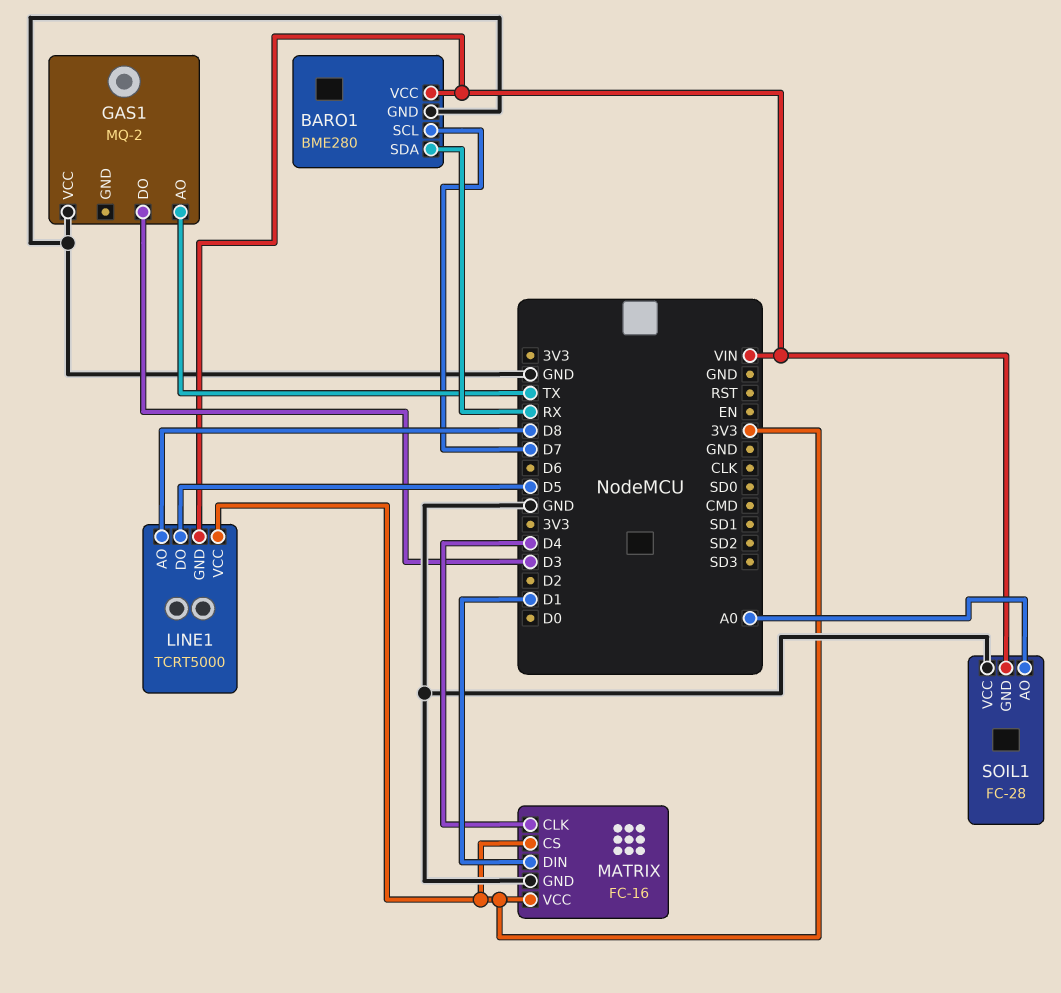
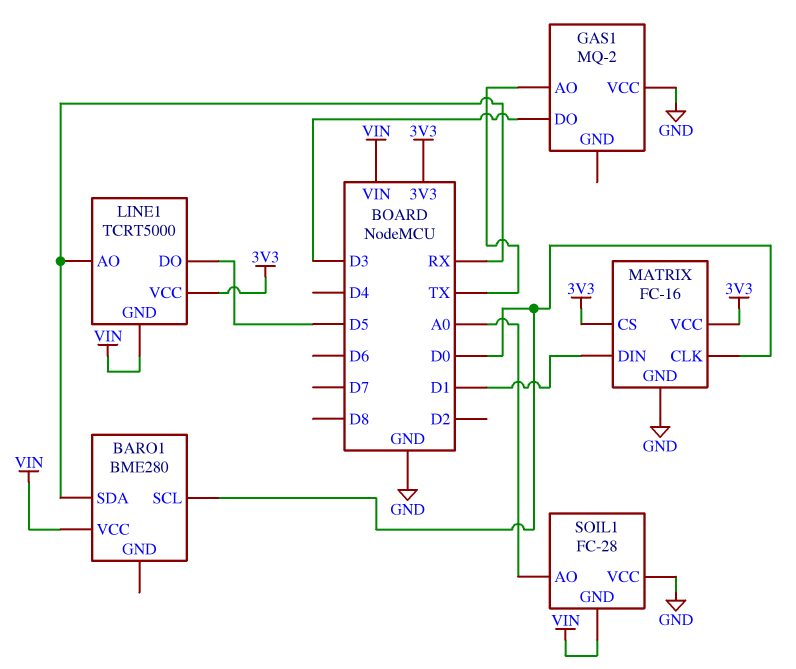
BARO1 pin GND: GND -> none
BARO1 pin SCL: D7 -> D0
LINE1 pin AO: D8 -> RX
MATRIX pin CLK: D4 -> D0

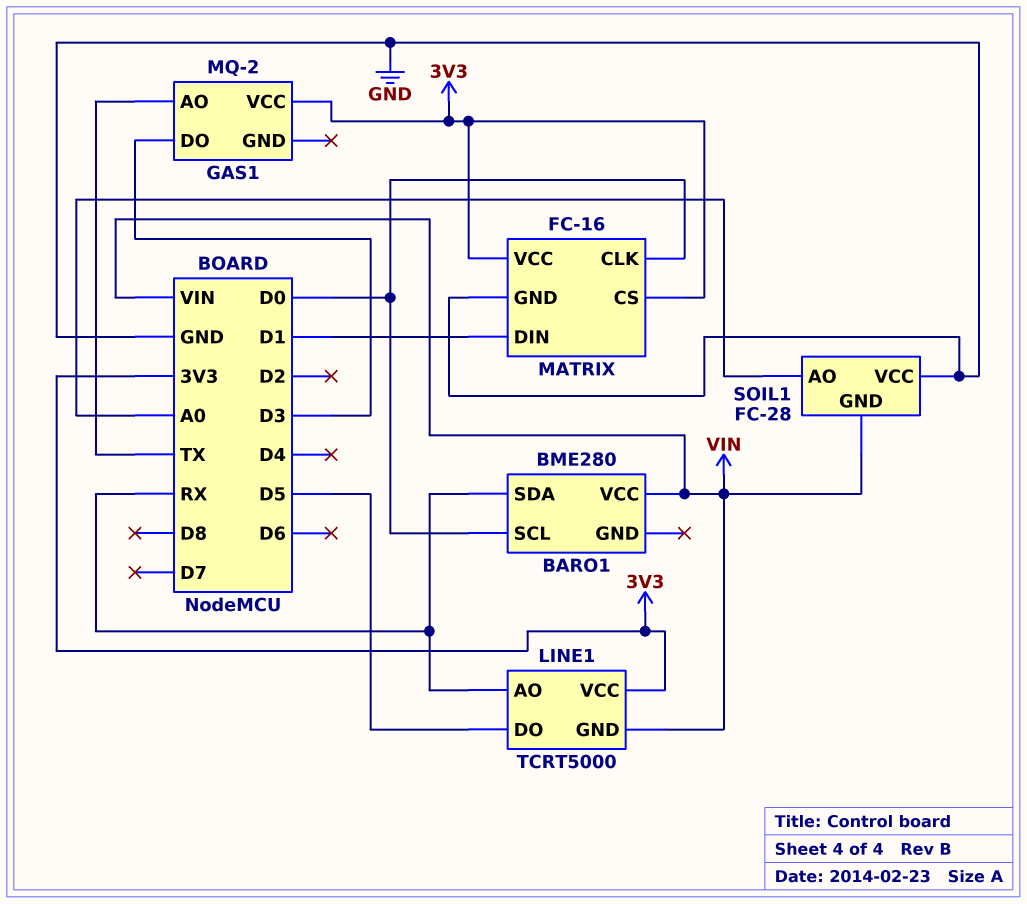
GAS1 pin VCC: GND -> 3V3

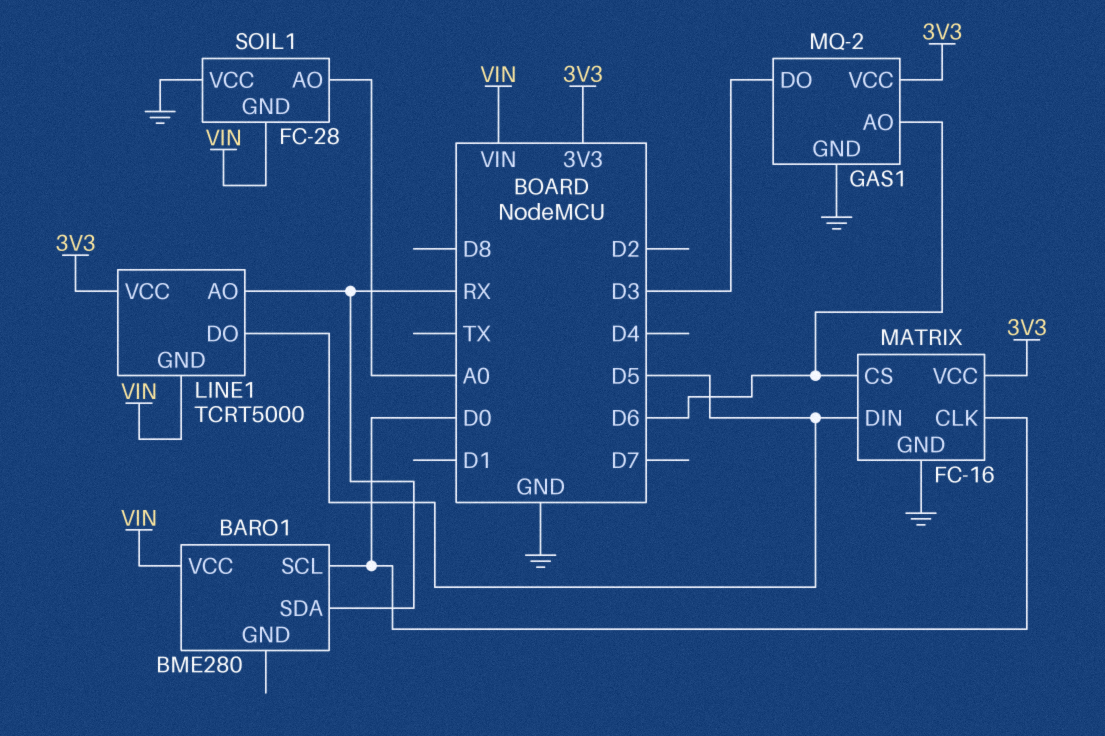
GAS1 pin AO: TX -> D6
GAS1 pin GND: none -> GND
MATRIX pin CS: 3V3 -> D6
MATRIX pin DIN: D1 -> D5

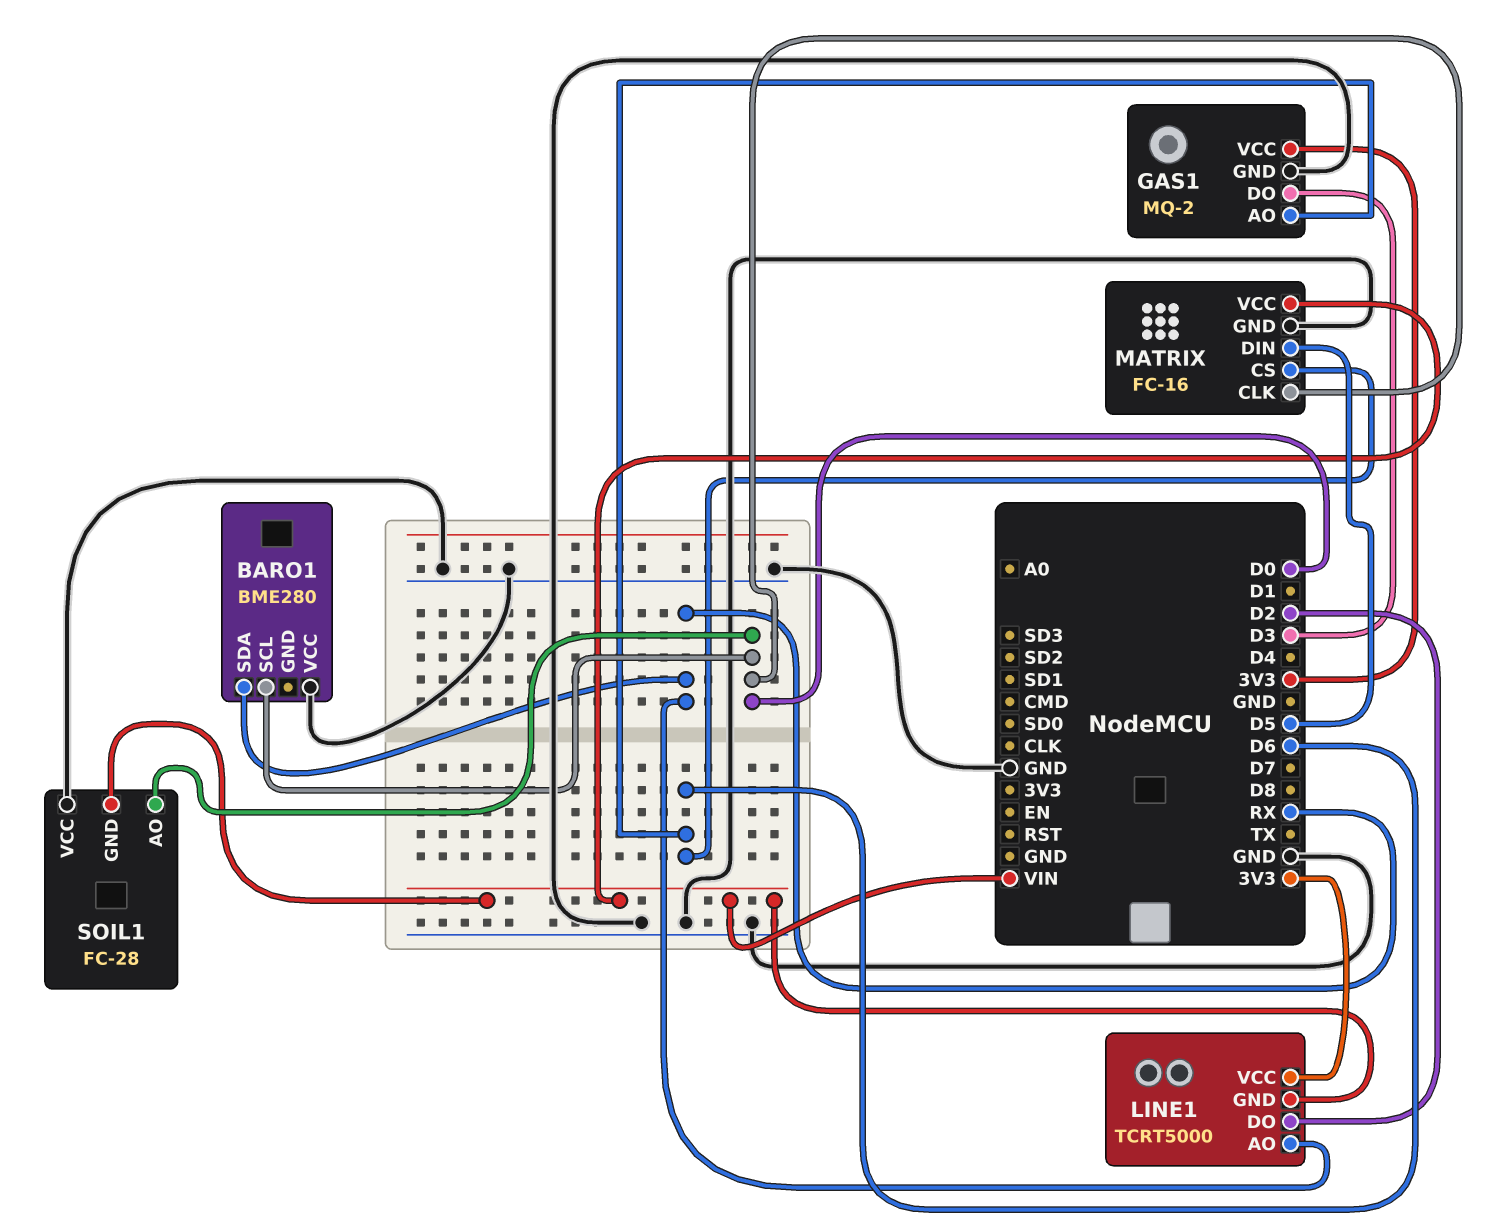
BARO1 pin VCC: VIN -> GND
LINE1 pin DO: D5 -> D2
MATRIX pin VCC: 3V3 -> VIN
SOIL1 pin AO: A0 -> D0

